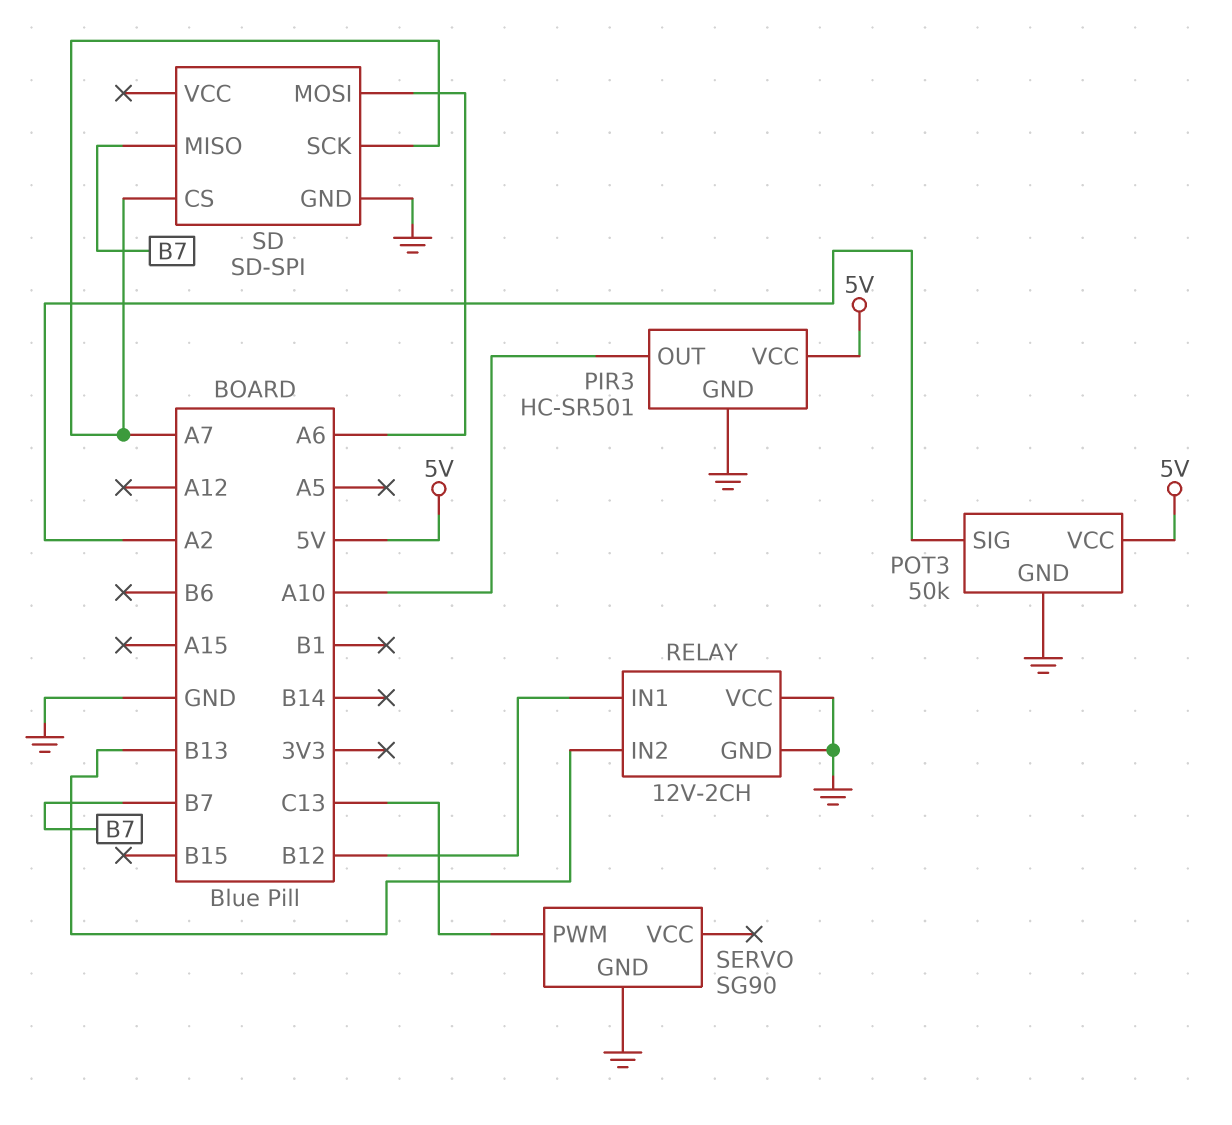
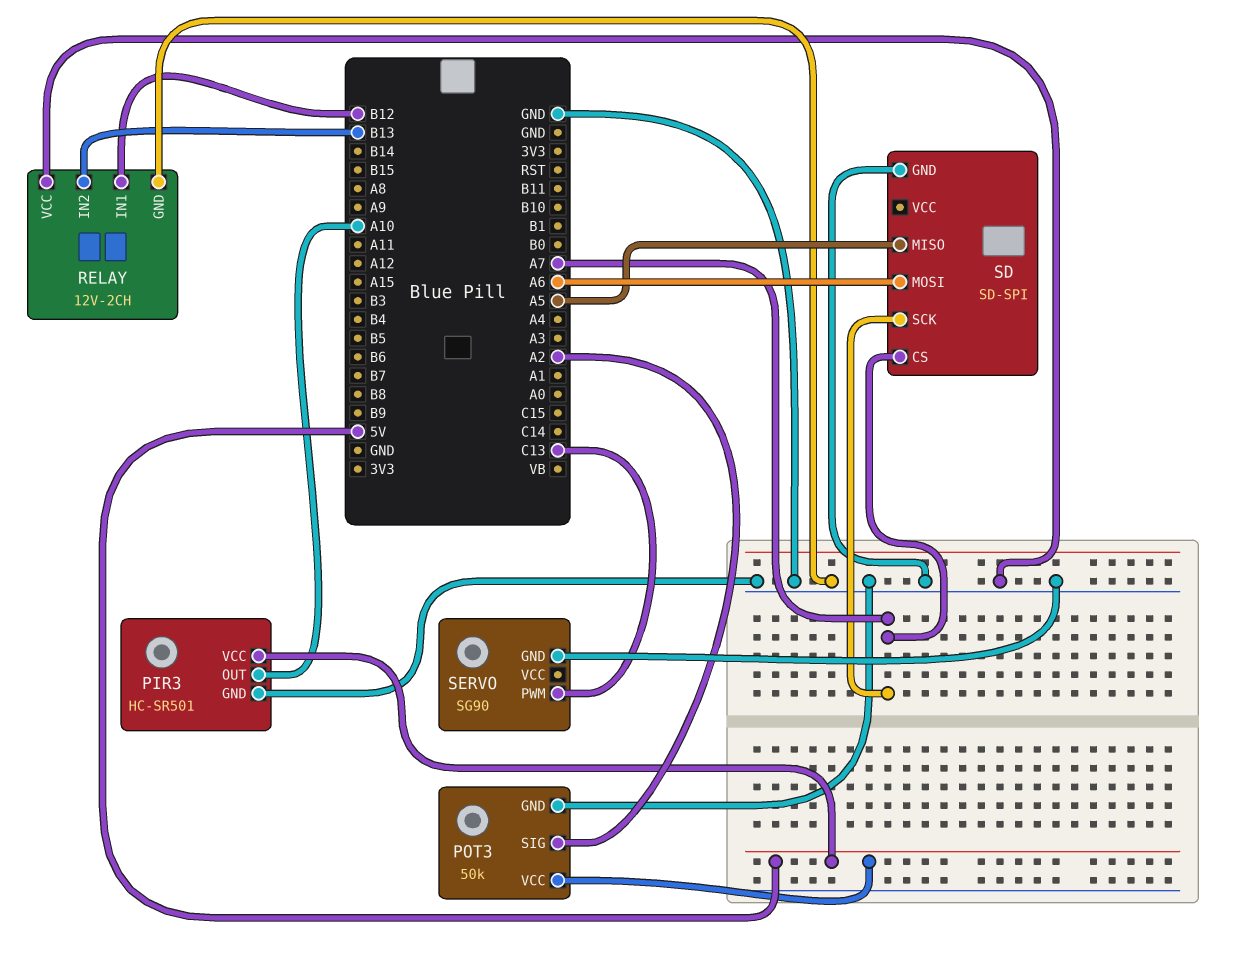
SD pin MISO: B7 -> A5

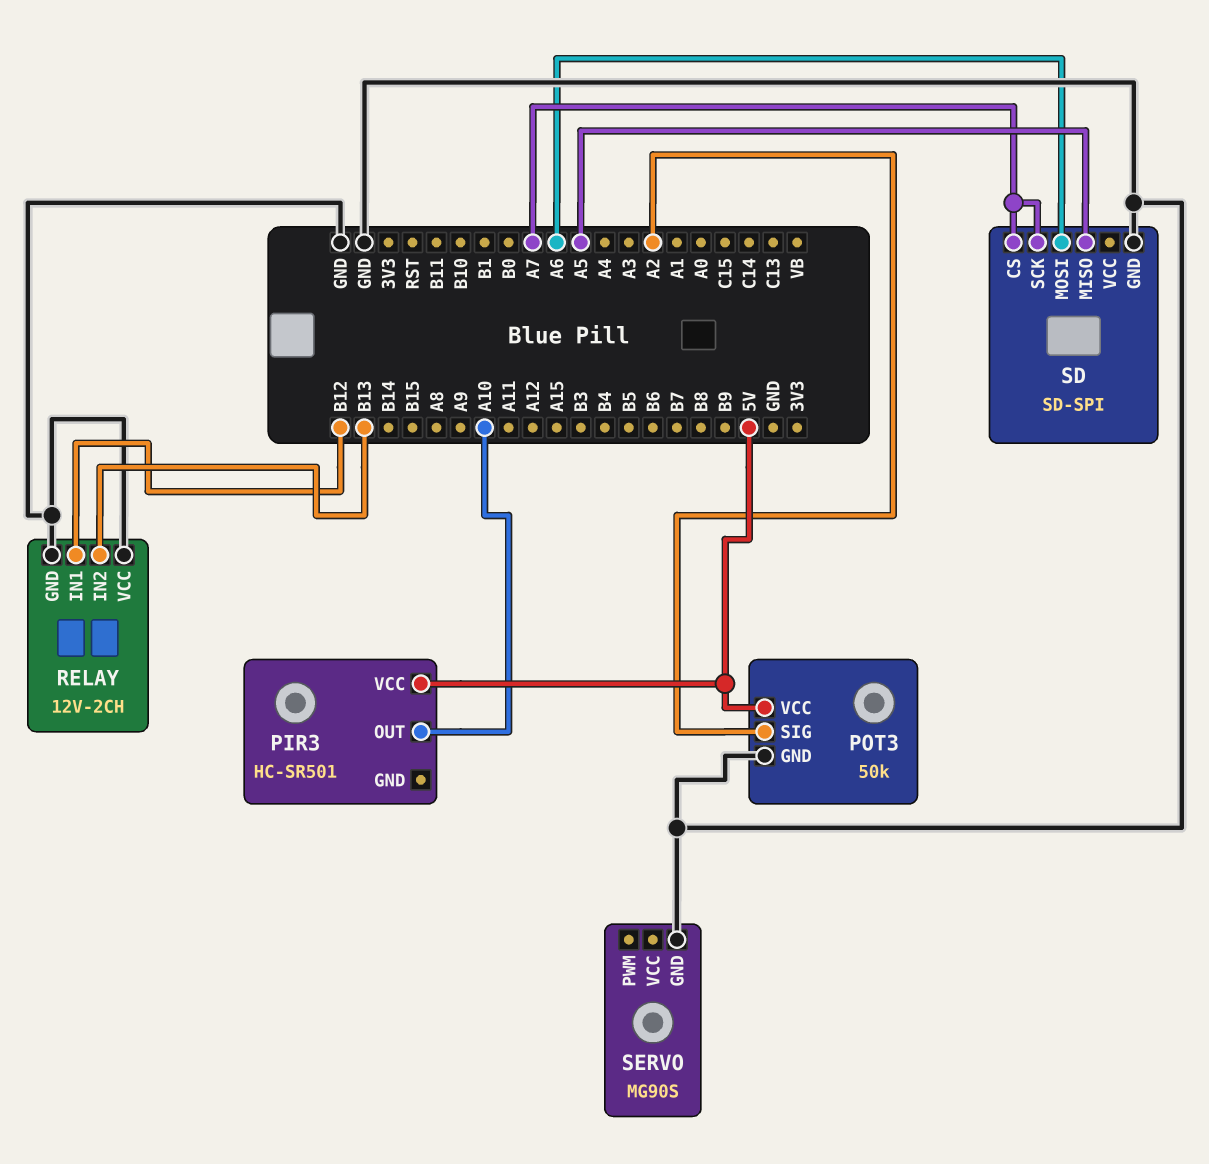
PIR3 pin GND: GND -> none
SERVO: SG90 -> MG90S
SERVO pin PWM: C13 -> none

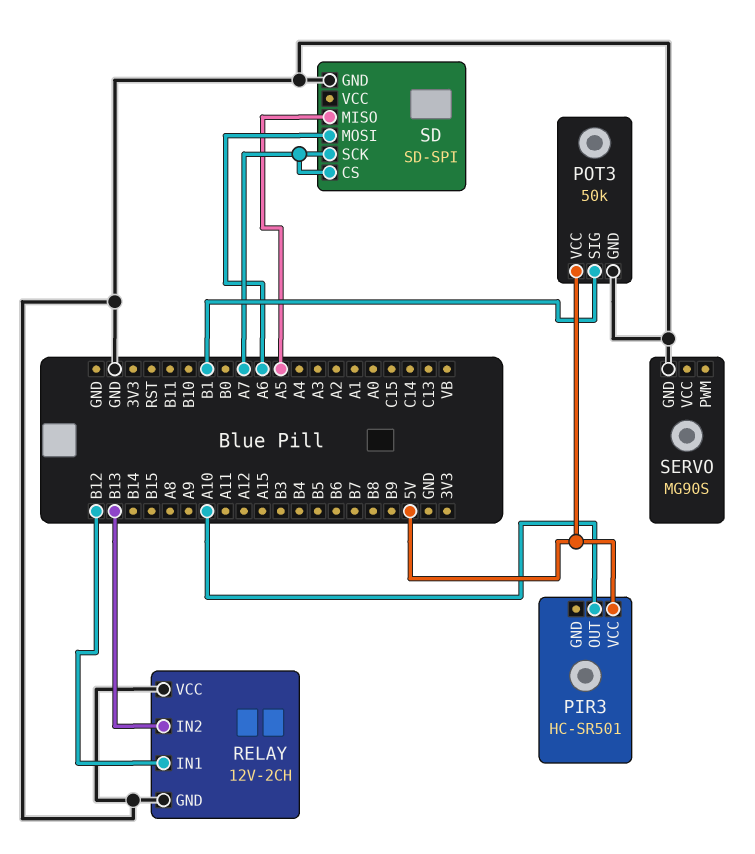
POT3 pin SIG: A2 -> B1

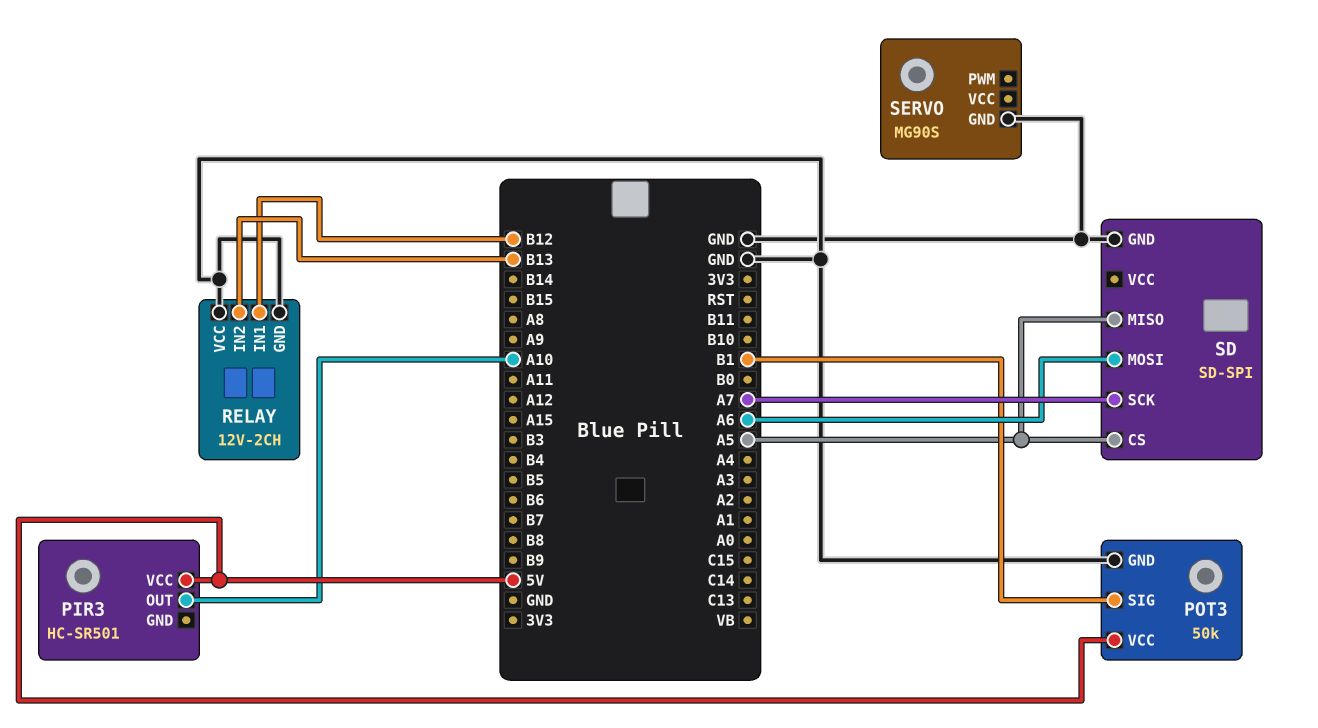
SD pin CS: A7 -> A5

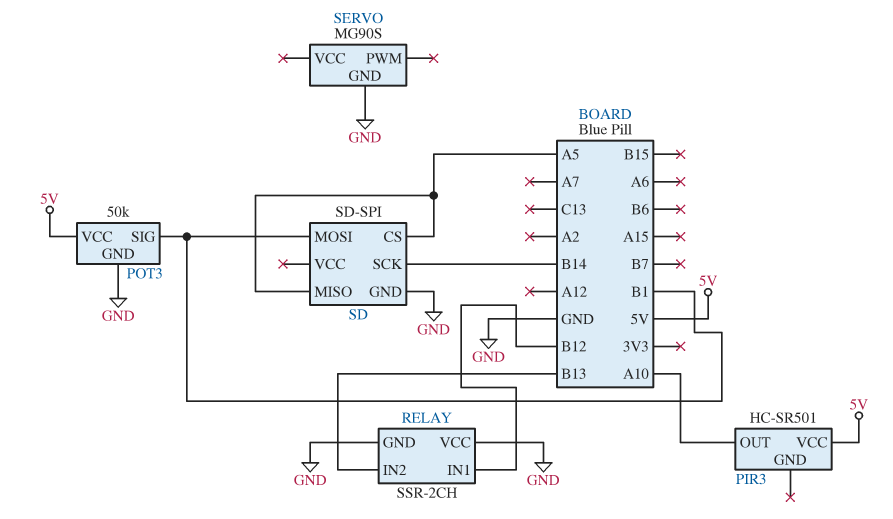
RELAY: 12V-2CH -> SSR-2CH
SD pin MOSI: A6 -> B1
SD pin SCK: A7 -> B14

